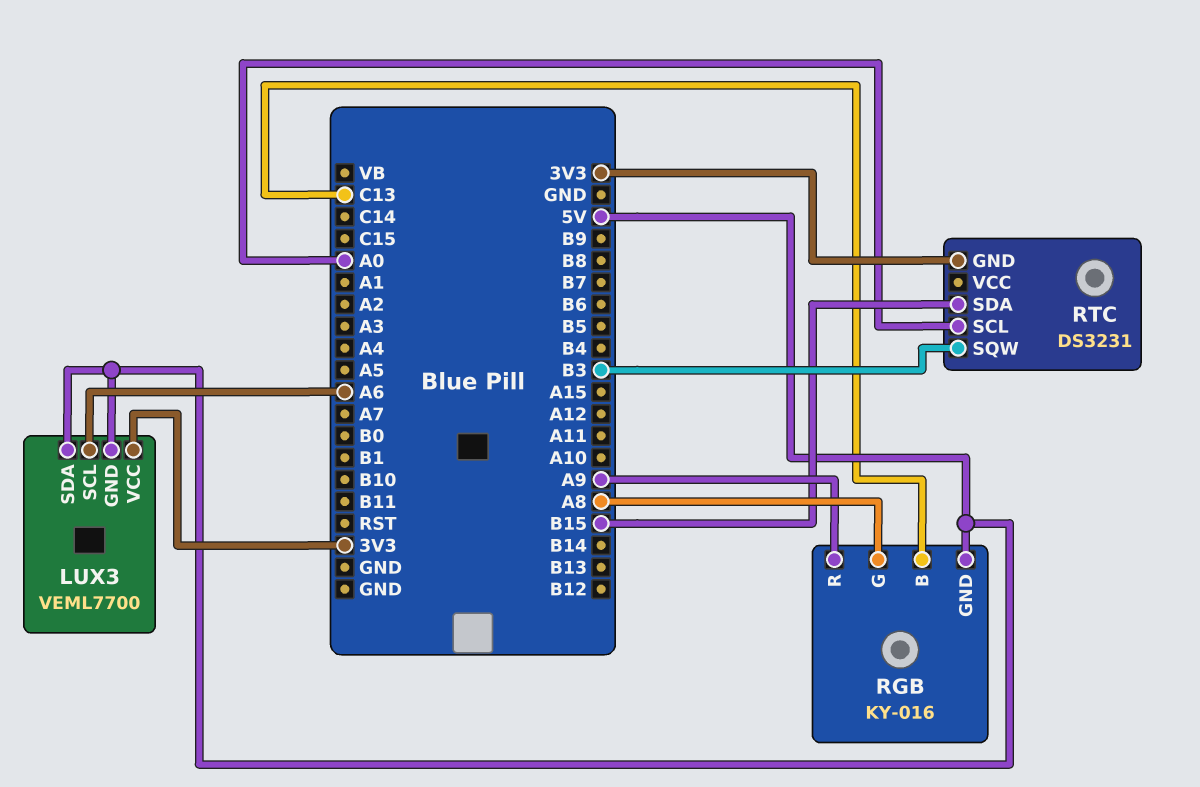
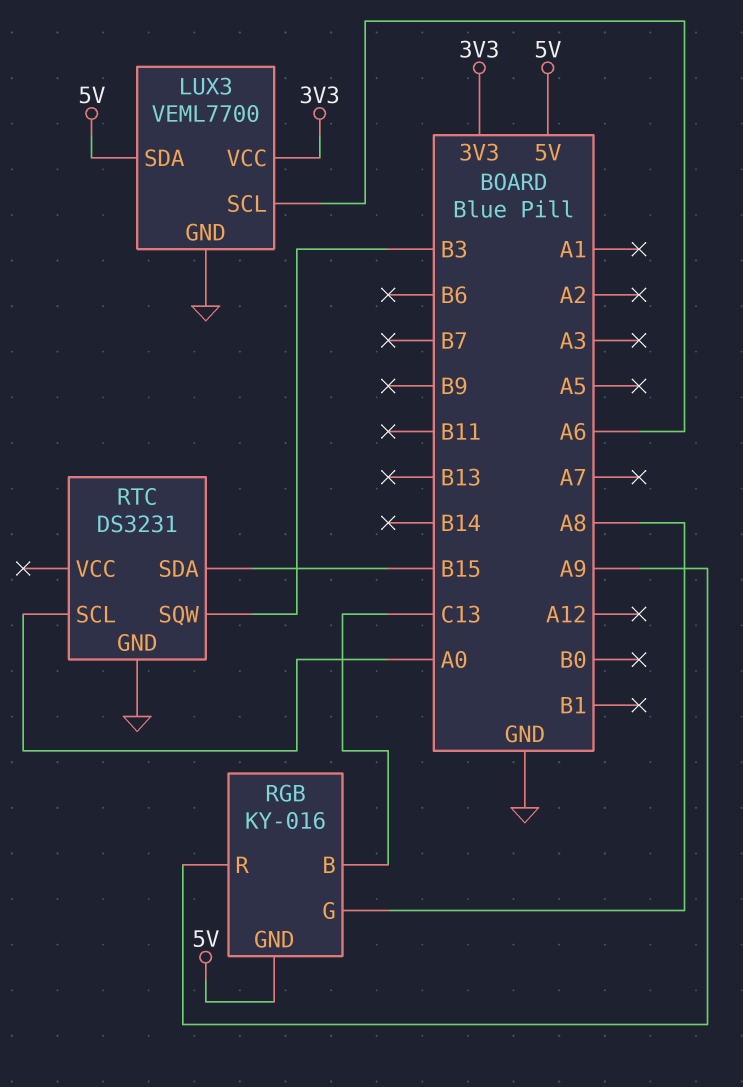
LUX3 pin GND: 5V -> GND
RTC pin GND: 3V3 -> GND

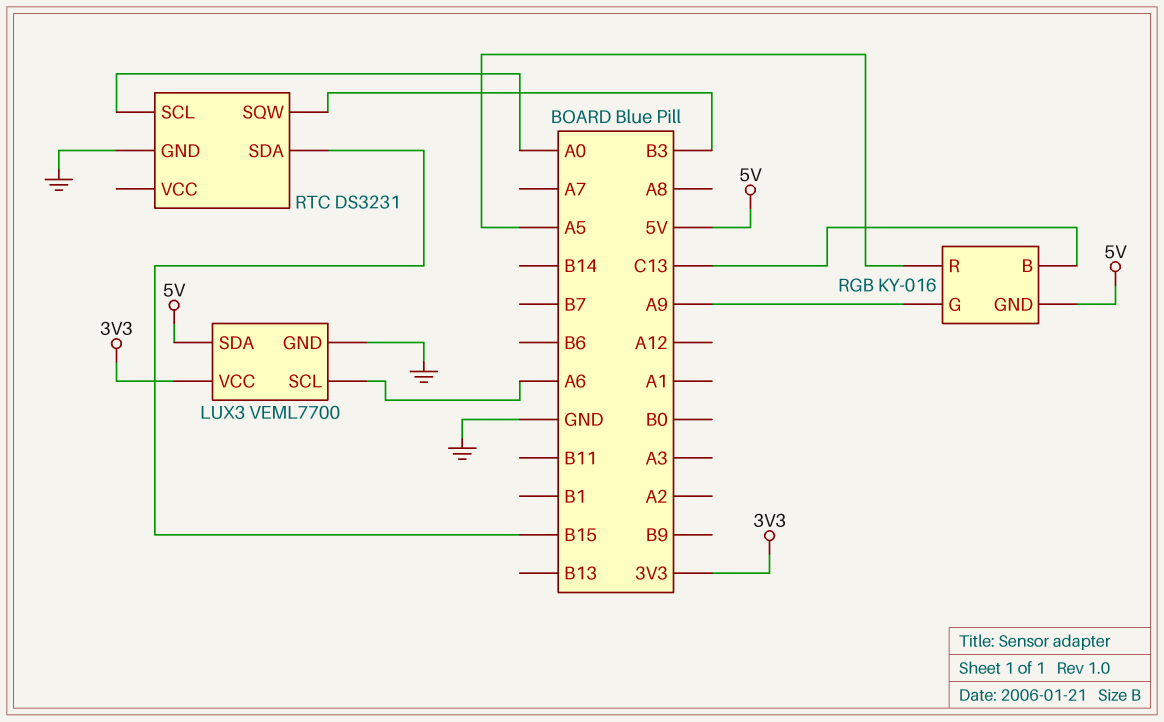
RGB pin G: A8 -> A9
RGB pin R: A9 -> A5

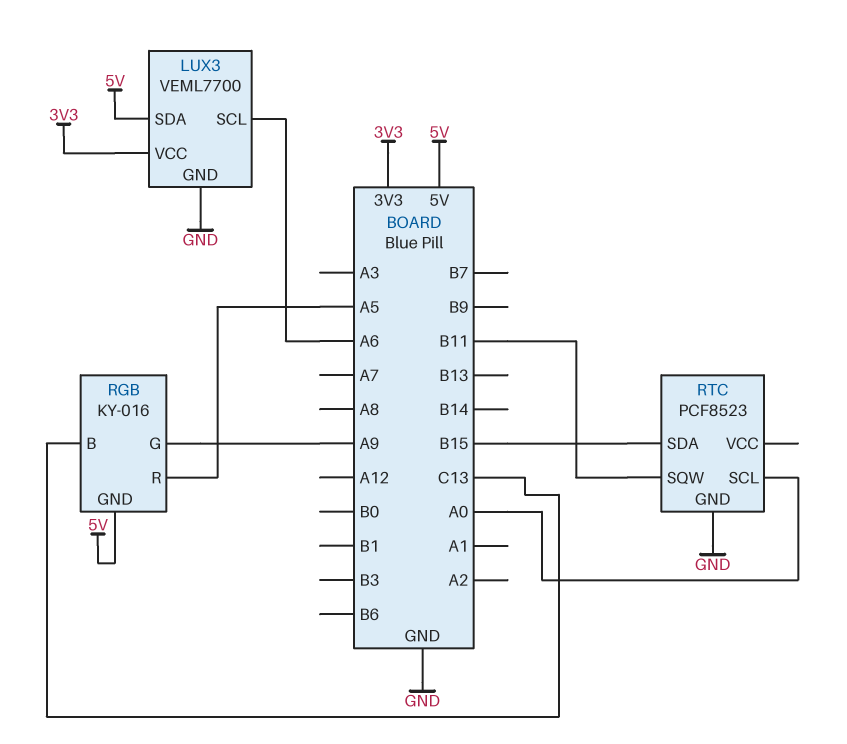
RTC: DS3231 -> PCF8523
RTC pin SQW: B3 -> B11

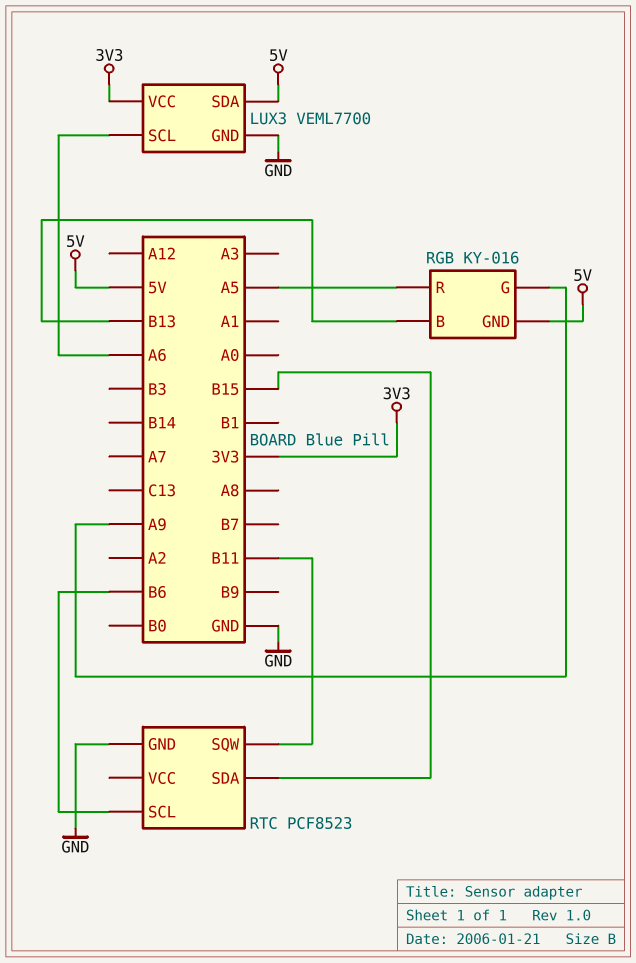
RGB pin B: C13 -> B13
RTC pin SCL: A0 -> B6

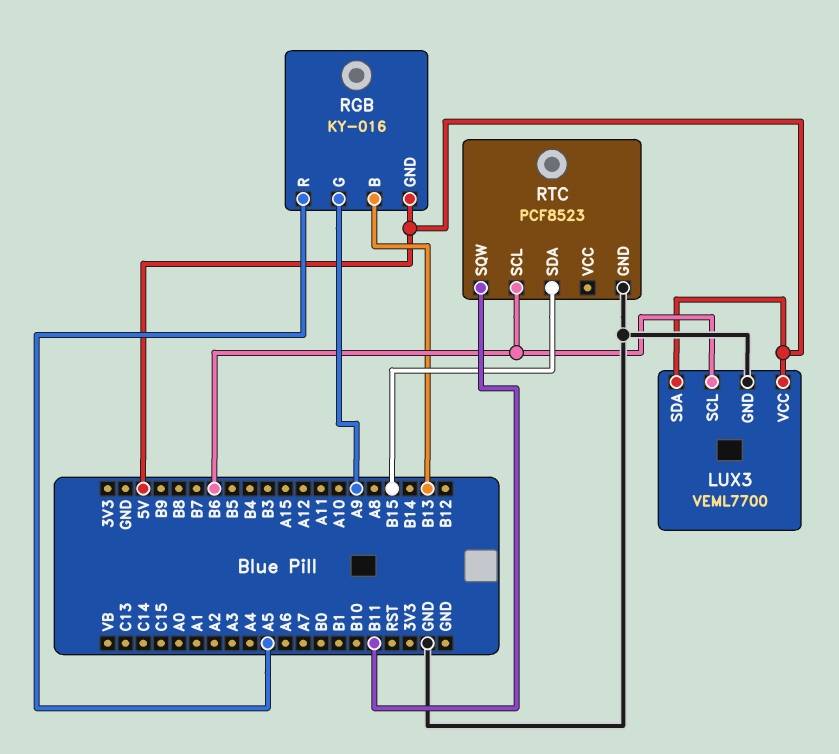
LUX3 pin SCL: A6 -> B6
LUX3 pin VCC: 3V3 -> 5V

